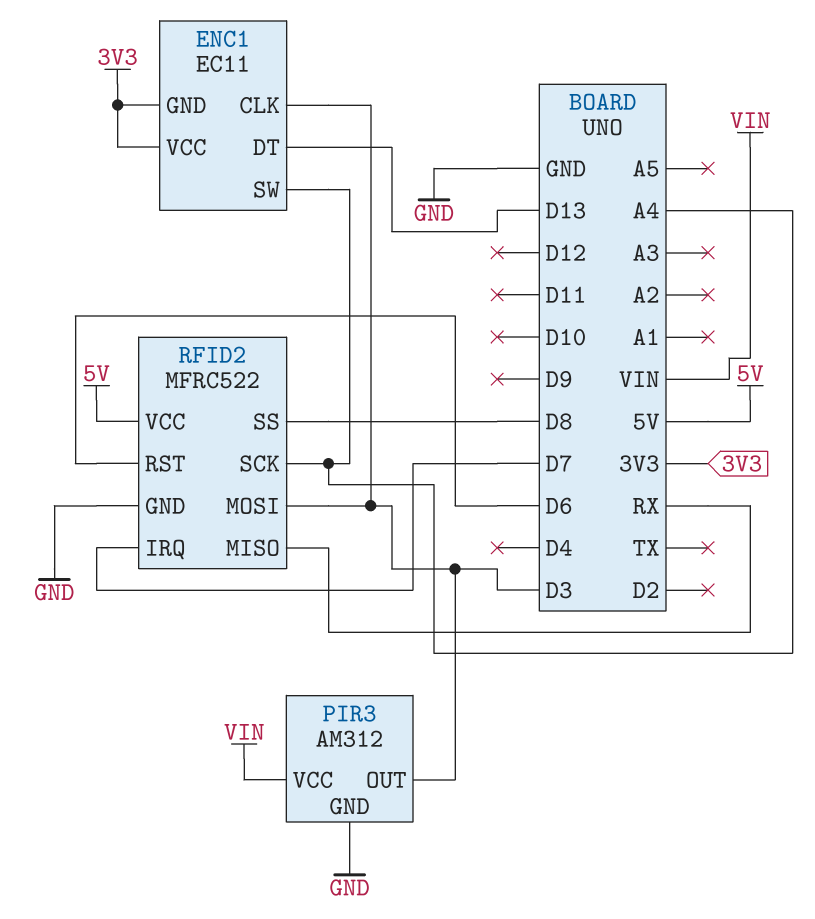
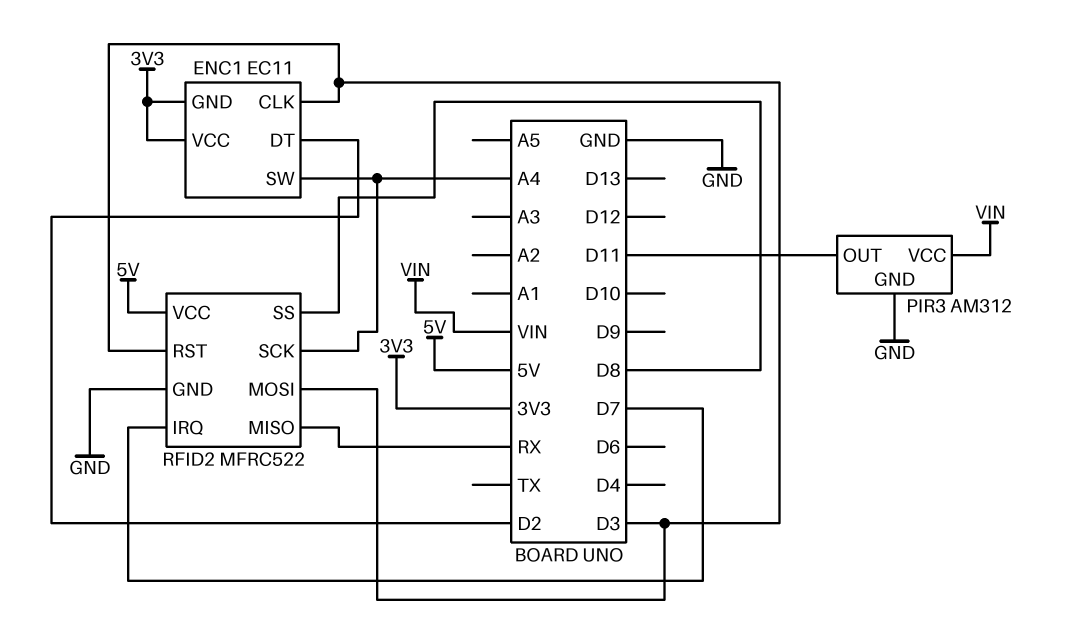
ENC1 pin DT: D13 -> D2
PIR3 pin OUT: D3 -> D11
RFID2 pin RST: D6 -> D3

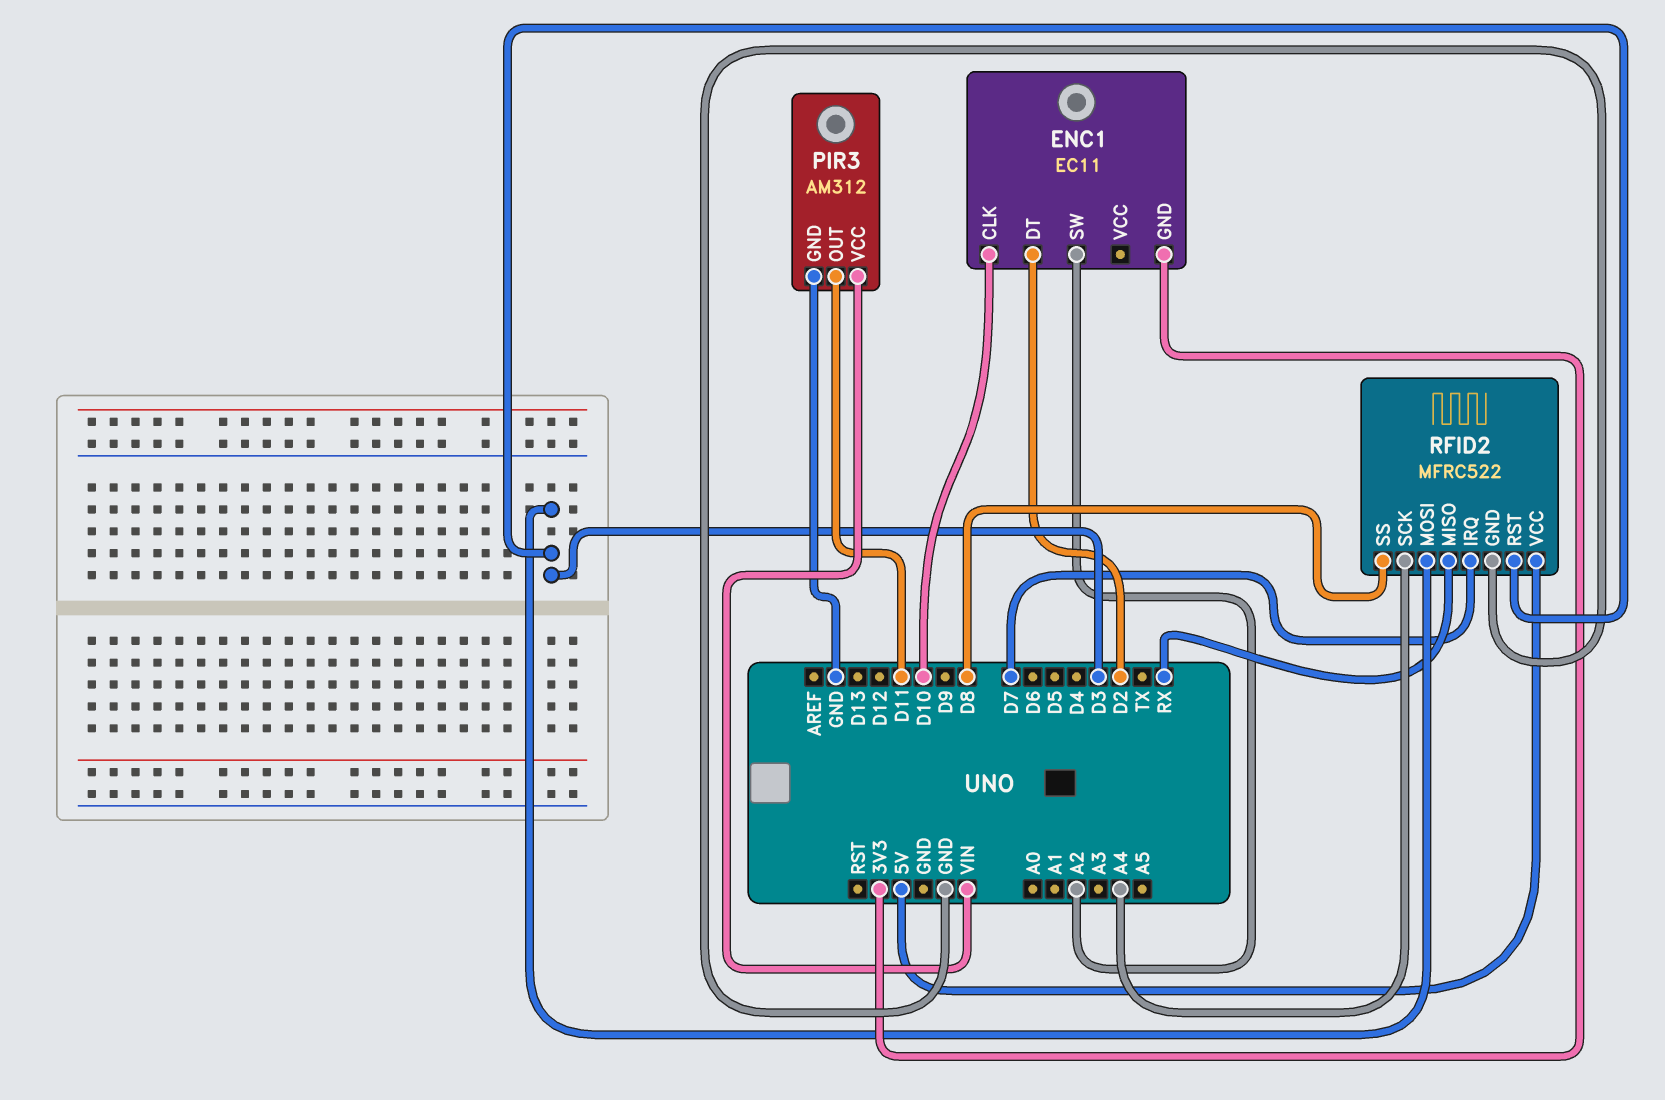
ENC1 pin CLK: D3 -> D10
ENC1 pin SW: A4 -> A2
ENC1 pin VCC: 3V3 -> none

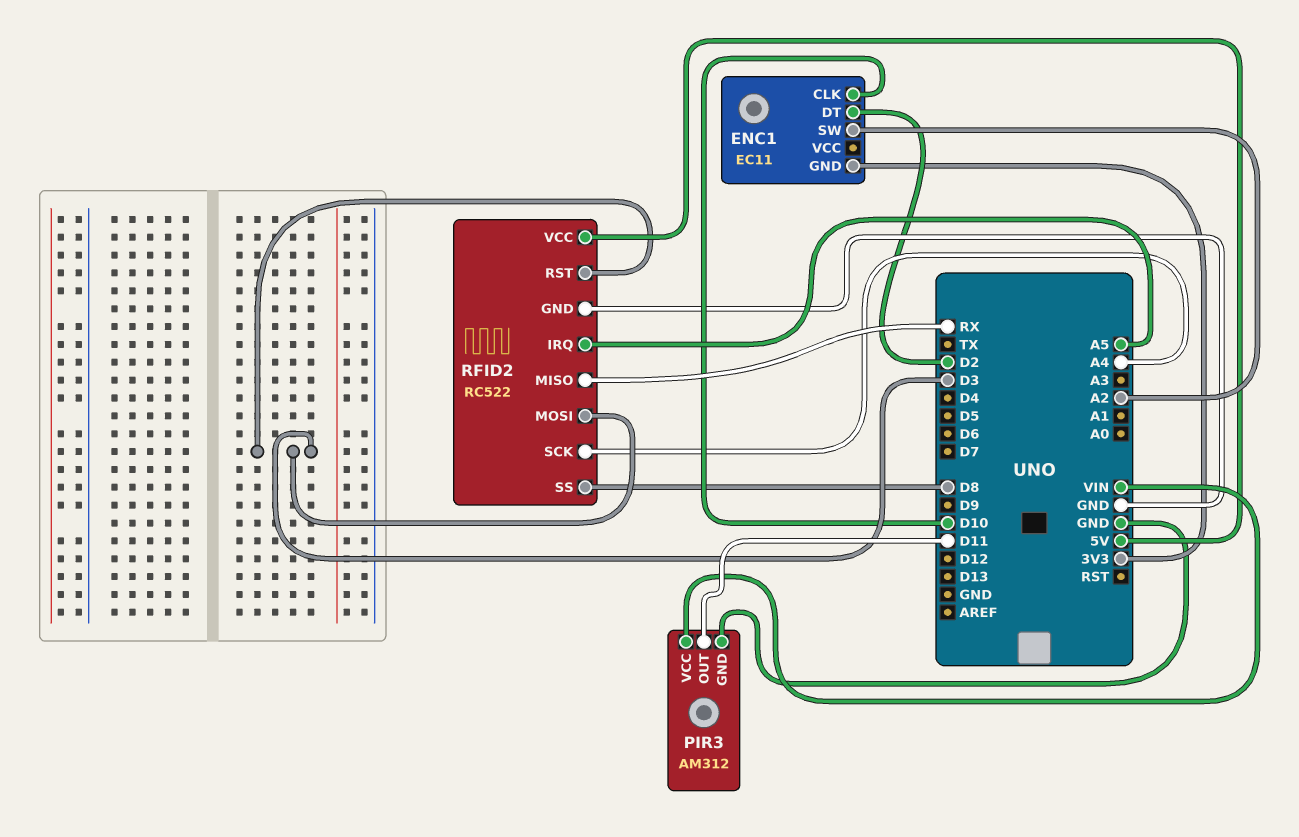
RFID2: MFRC522 -> RC522
RFID2 pin IRQ: D7 -> A5

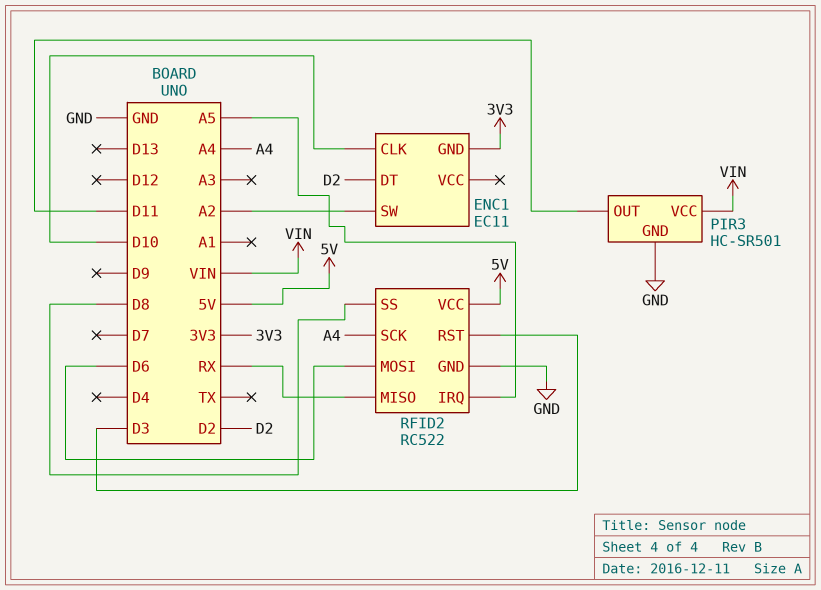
PIR3: AM312 -> HC-SR501
RFID2 pin MOSI: D3 -> D6

